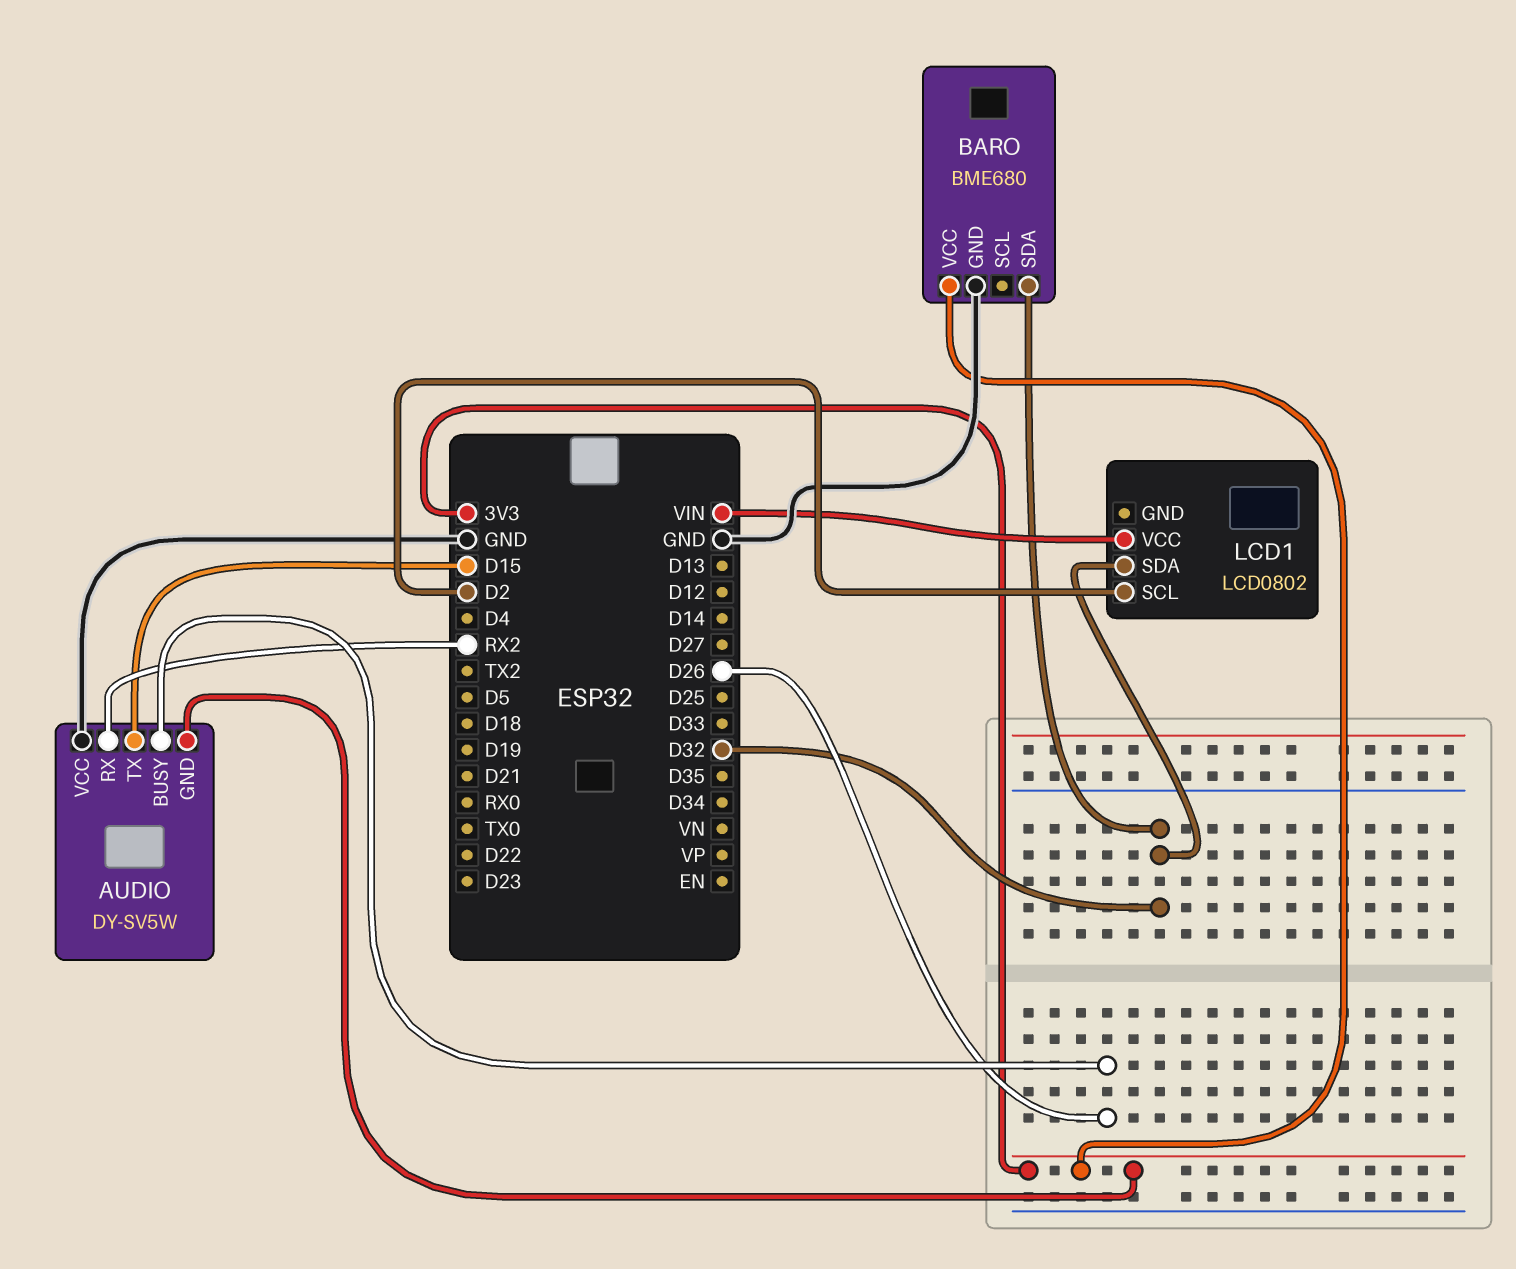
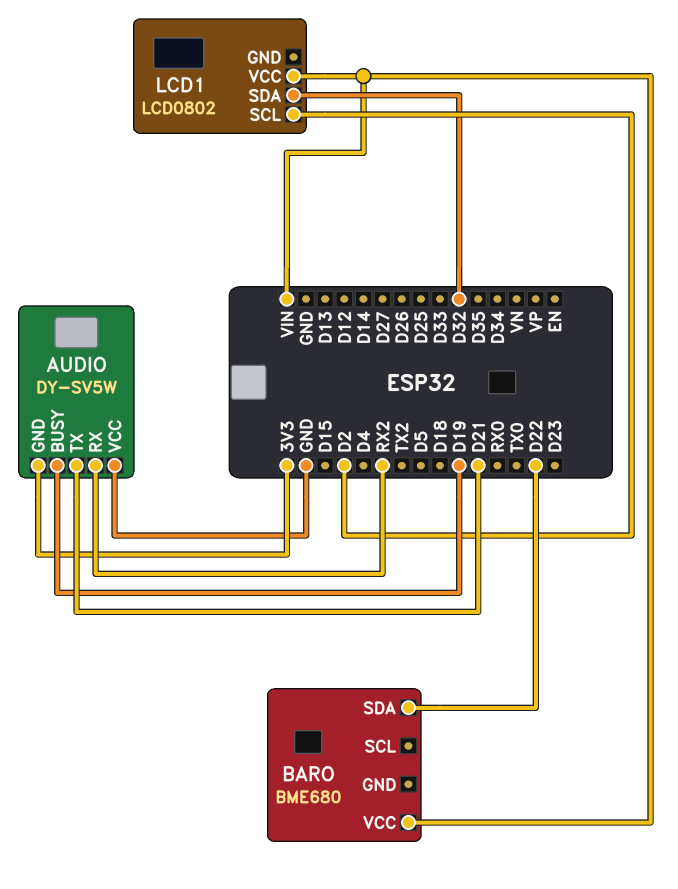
AUDIO pin BUSY: D26 -> D19
AUDIO pin TX: D15 -> D21
BARO pin GND: GND -> none
BARO pin SDA: D32 -> D22
BARO pin VCC: 3V3 -> VIN

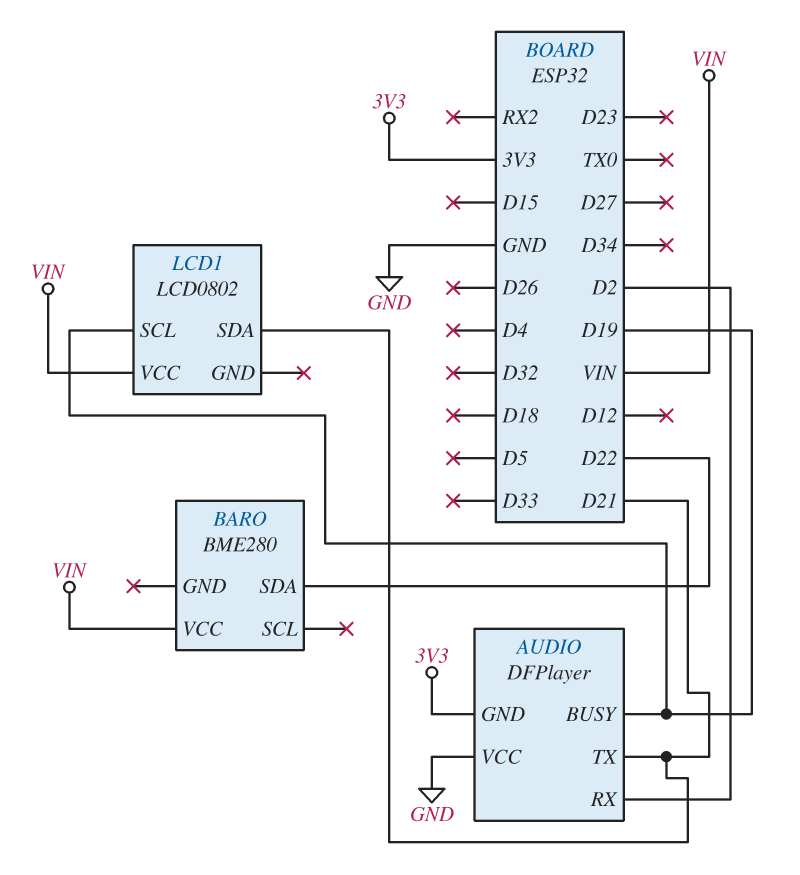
AUDIO: DY-SV5W -> DFPlayer
AUDIO pin RX: RX2 -> D2
BARO: BME680 -> BME280
LCD1 pin SCL: D2 -> D19
LCD1 pin SDA: D32 -> D21

